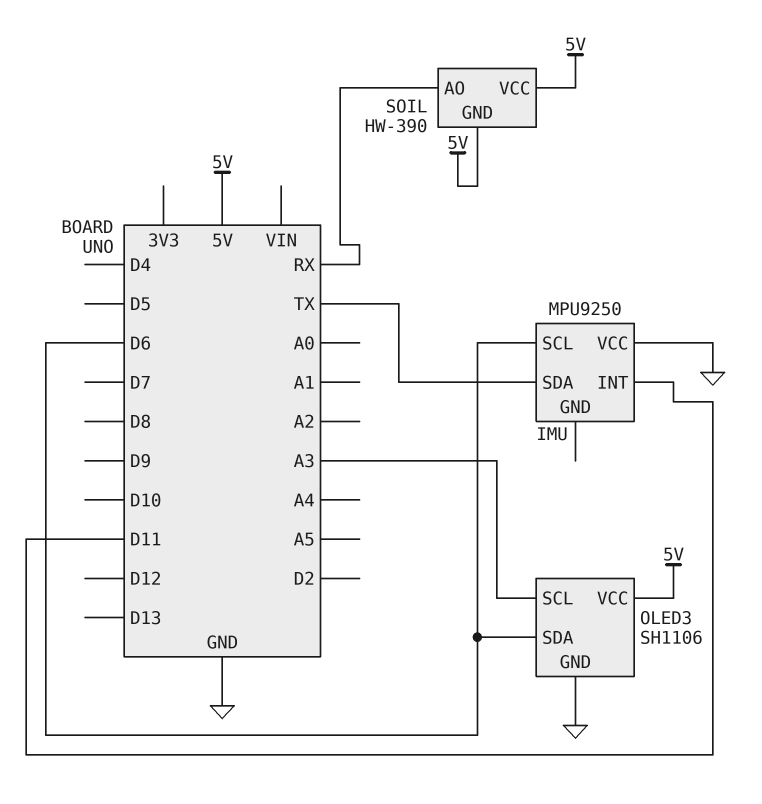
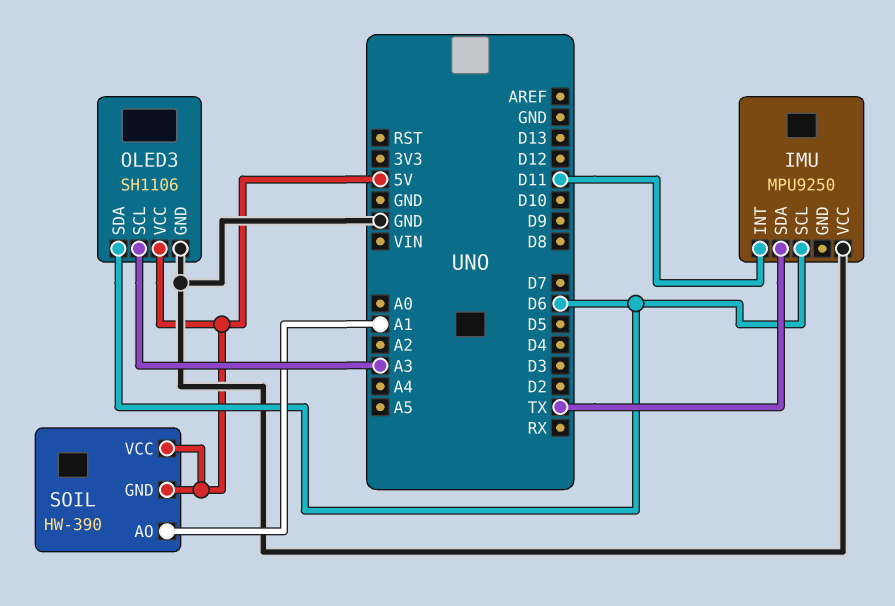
SOIL pin AO: RX -> A1

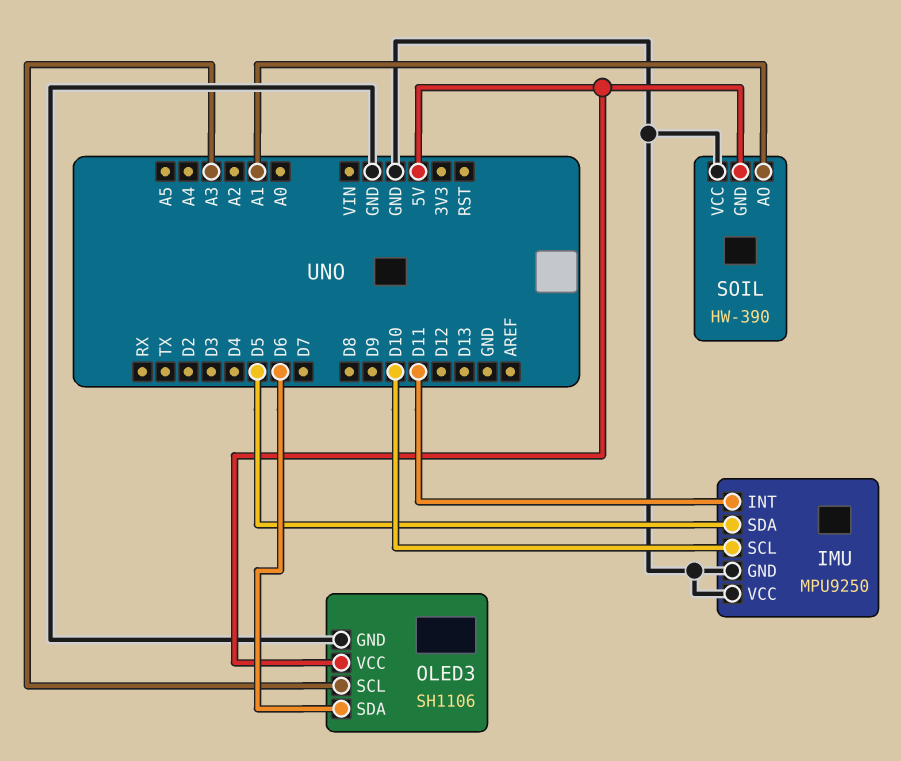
IMU pin GND: none -> GND
IMU pin SCL: D6 -> D10
IMU pin SDA: TX -> D5
SOIL pin VCC: 5V -> GND

